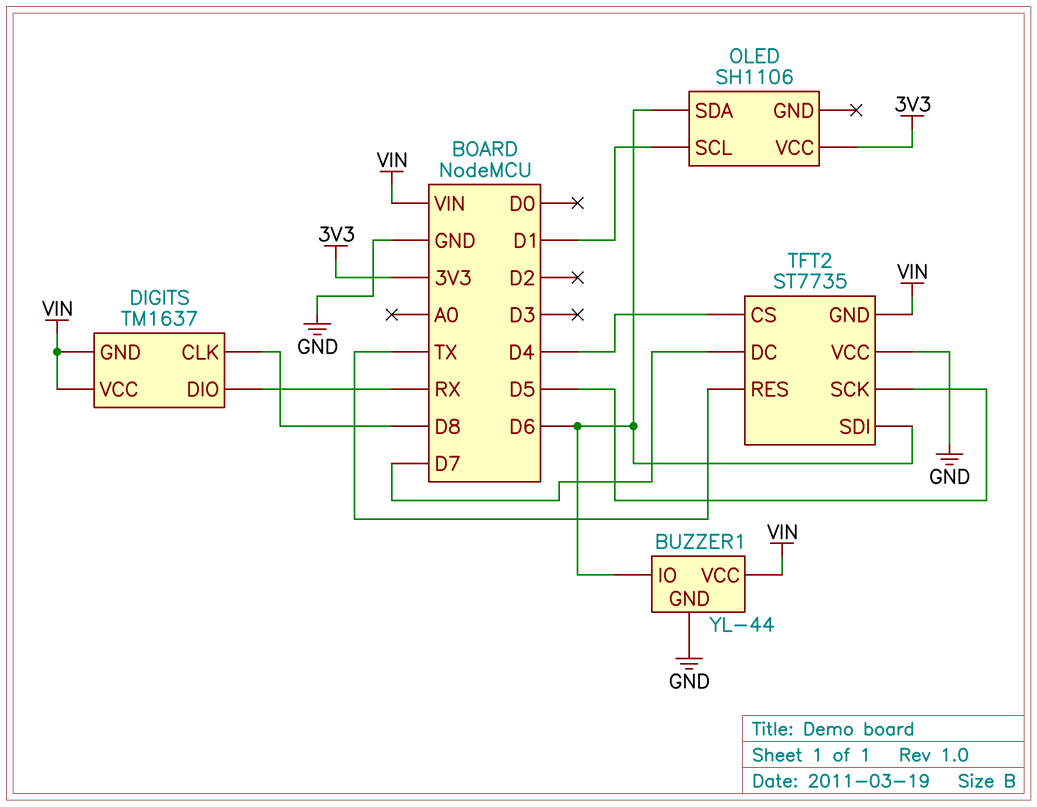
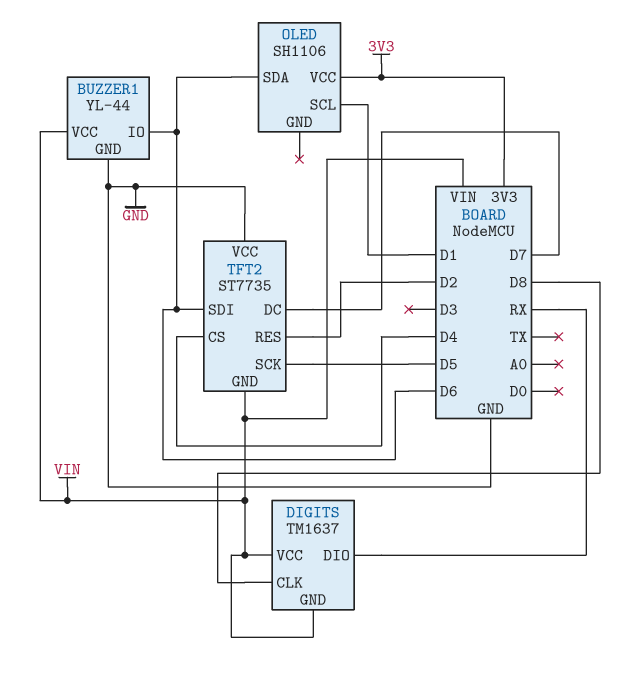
TFT2 pin RES: TX -> D2

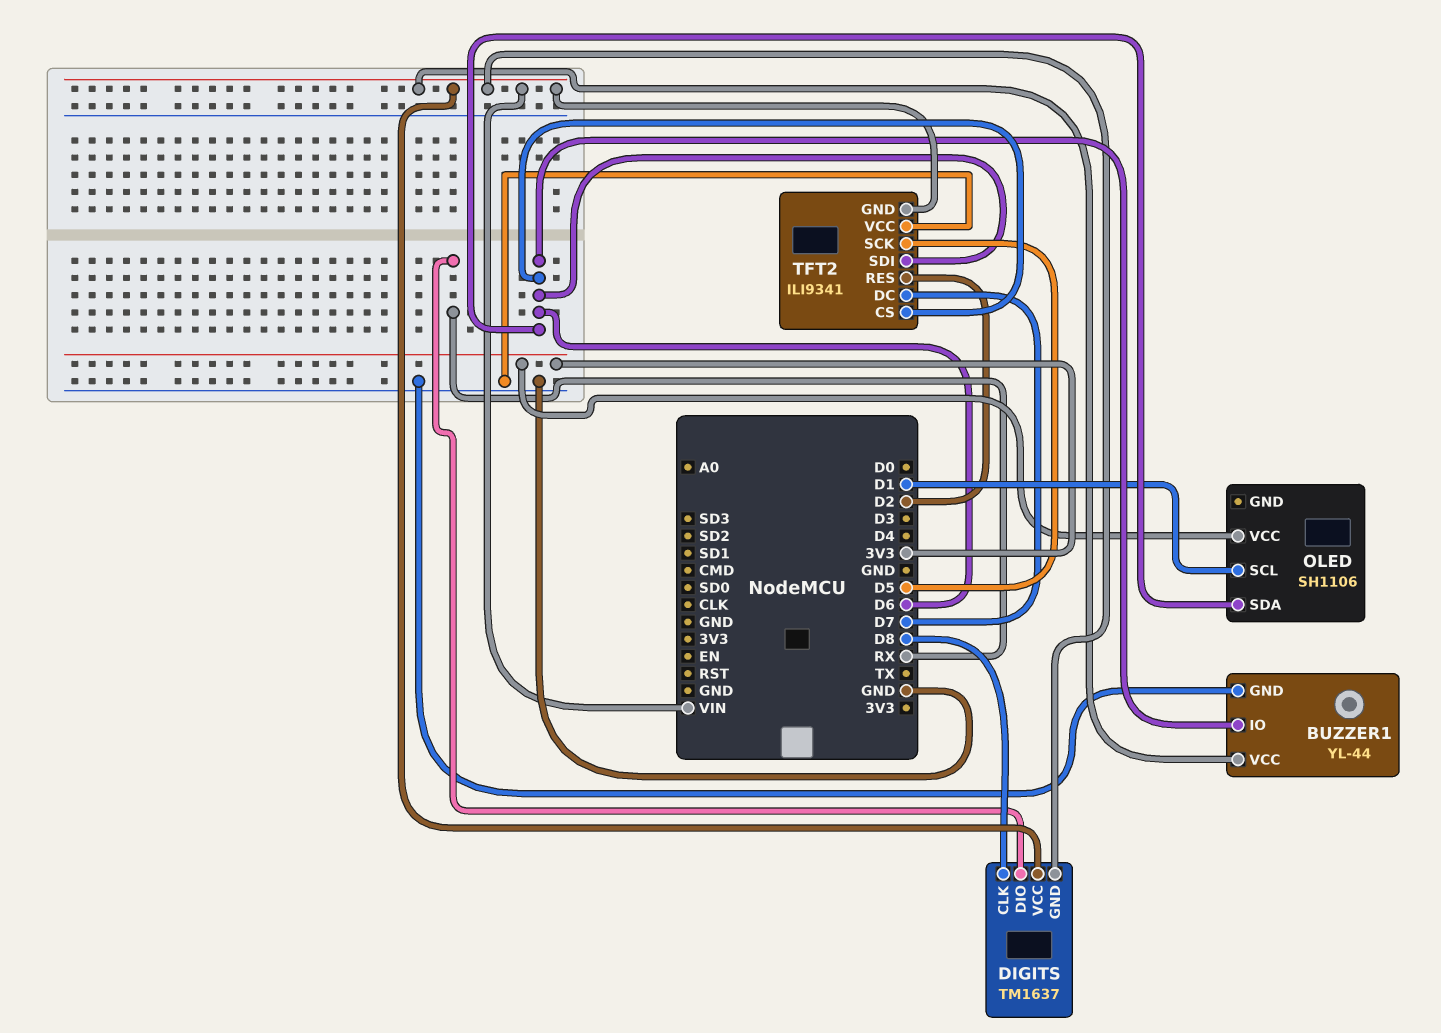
TFT2: ST7735 -> ILI9341
TFT2 pin CS: D4 -> D6

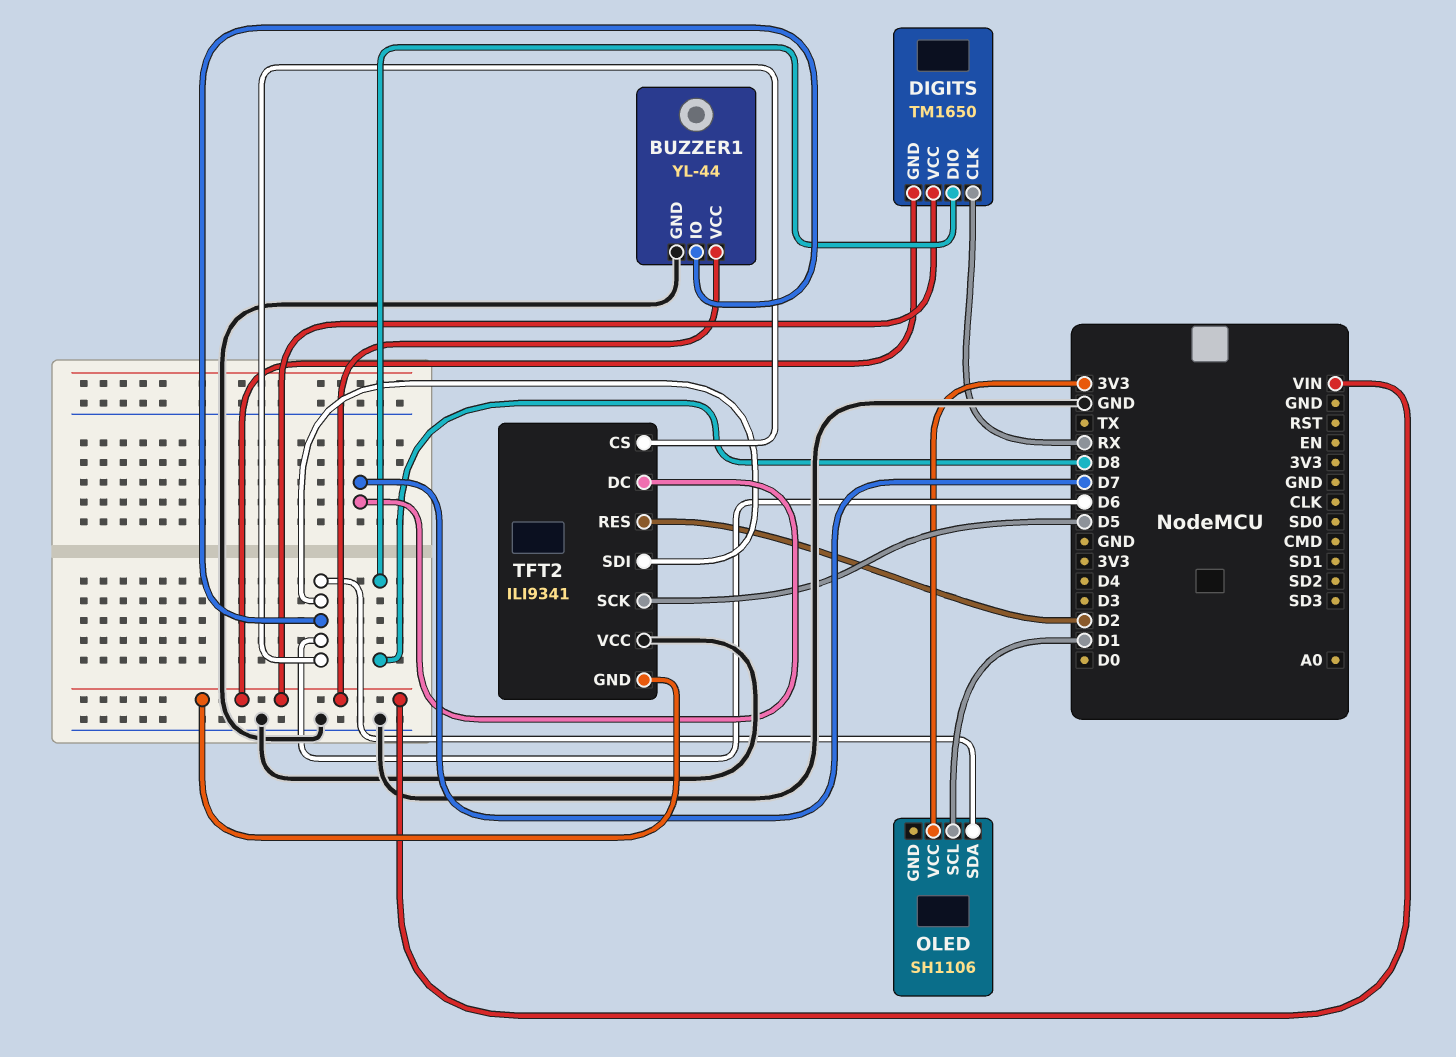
DIGITS: TM1637 -> TM1650
DIGITS pin CLK: D8 -> RX
DIGITS pin DIO: RX -> D8

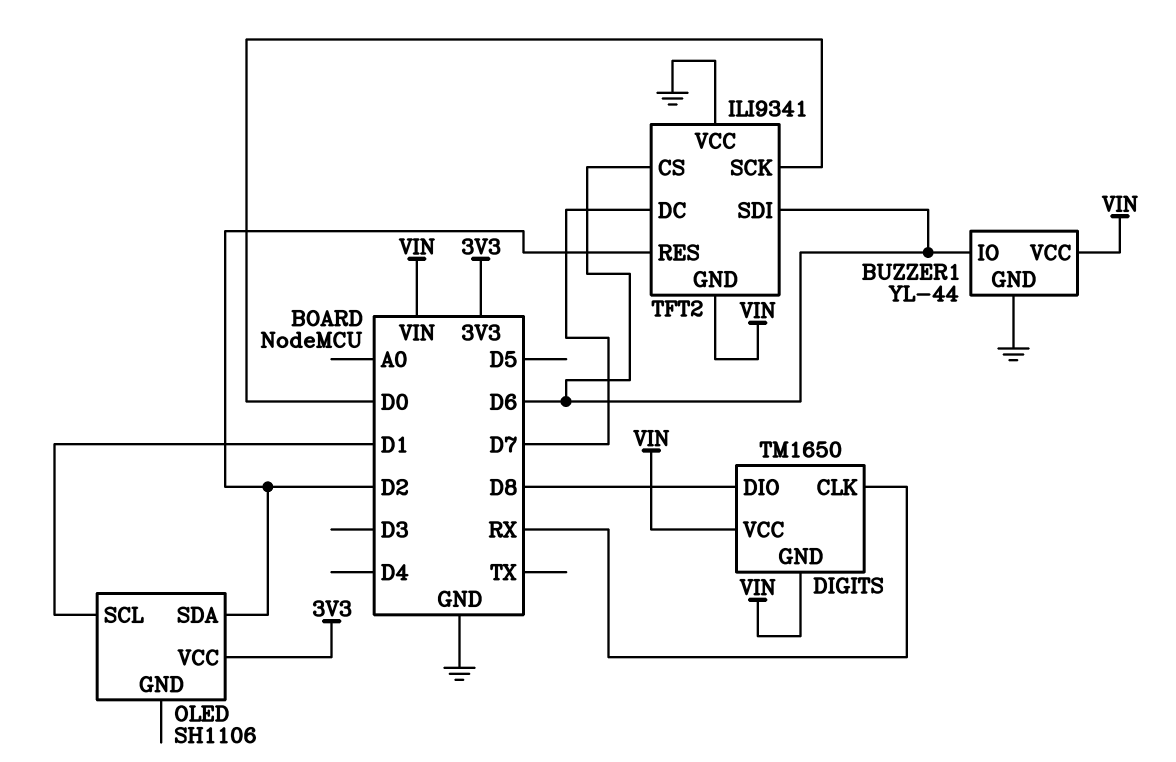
OLED pin SDA: D6 -> D2
TFT2 pin SCK: D5 -> D0

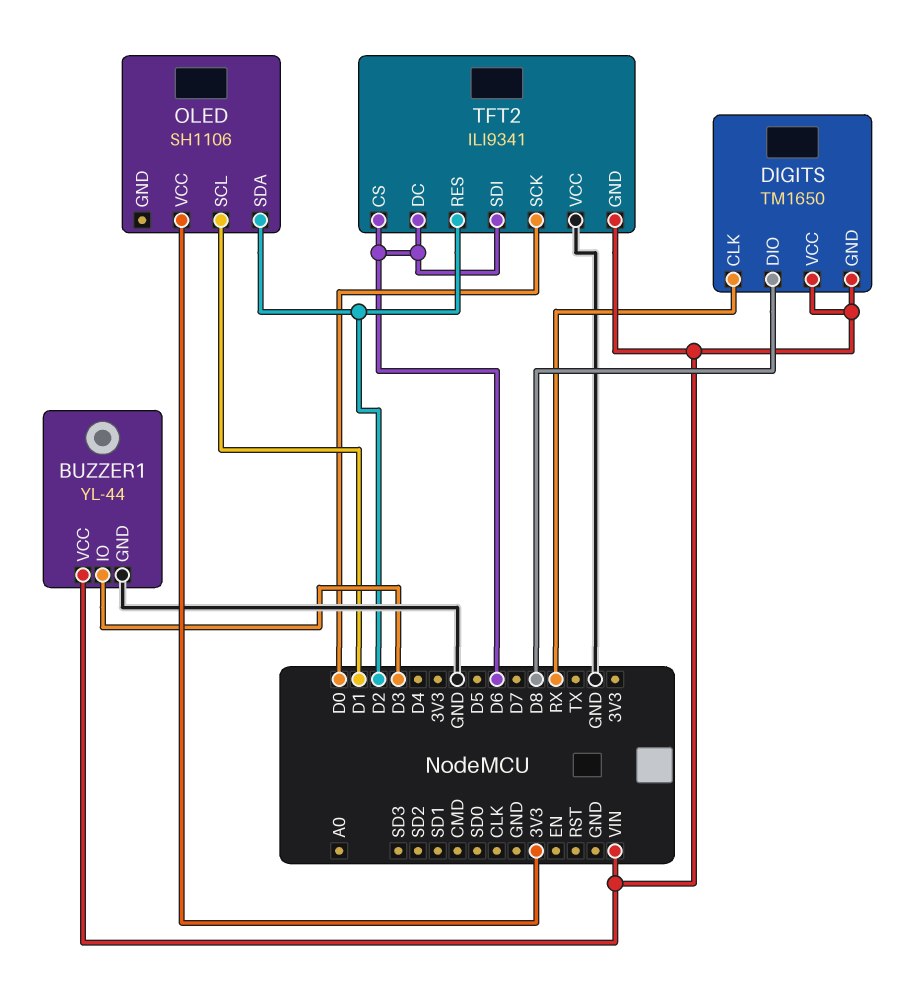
BUZZER1 pin IO: D6 -> D3
TFT2 pin DC: D7 -> D6

